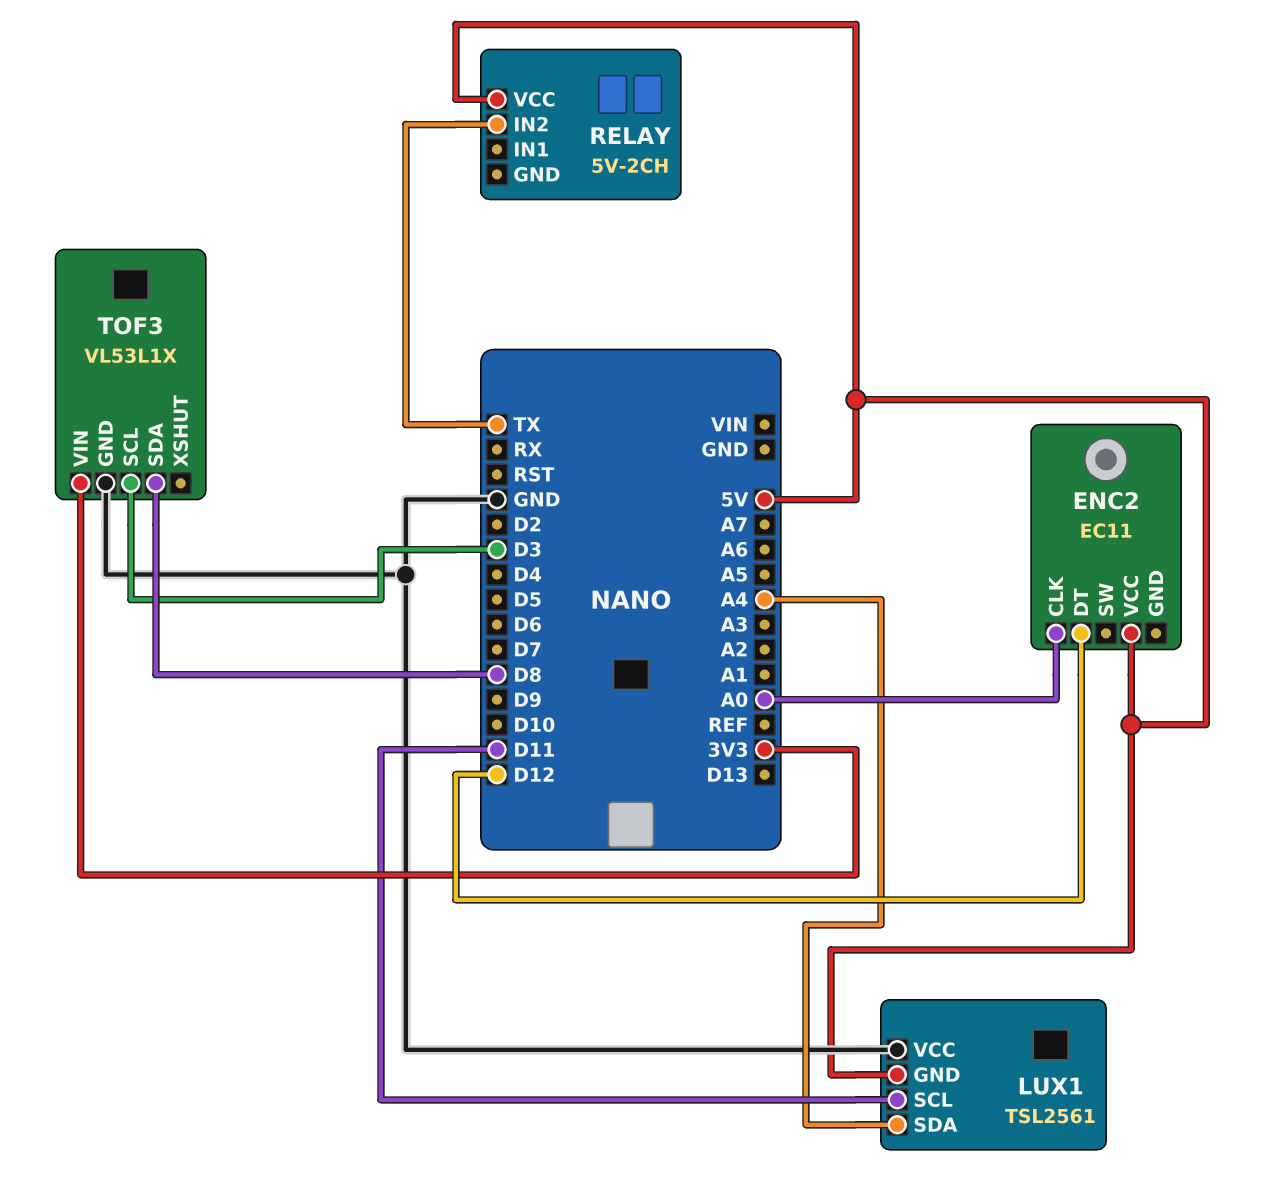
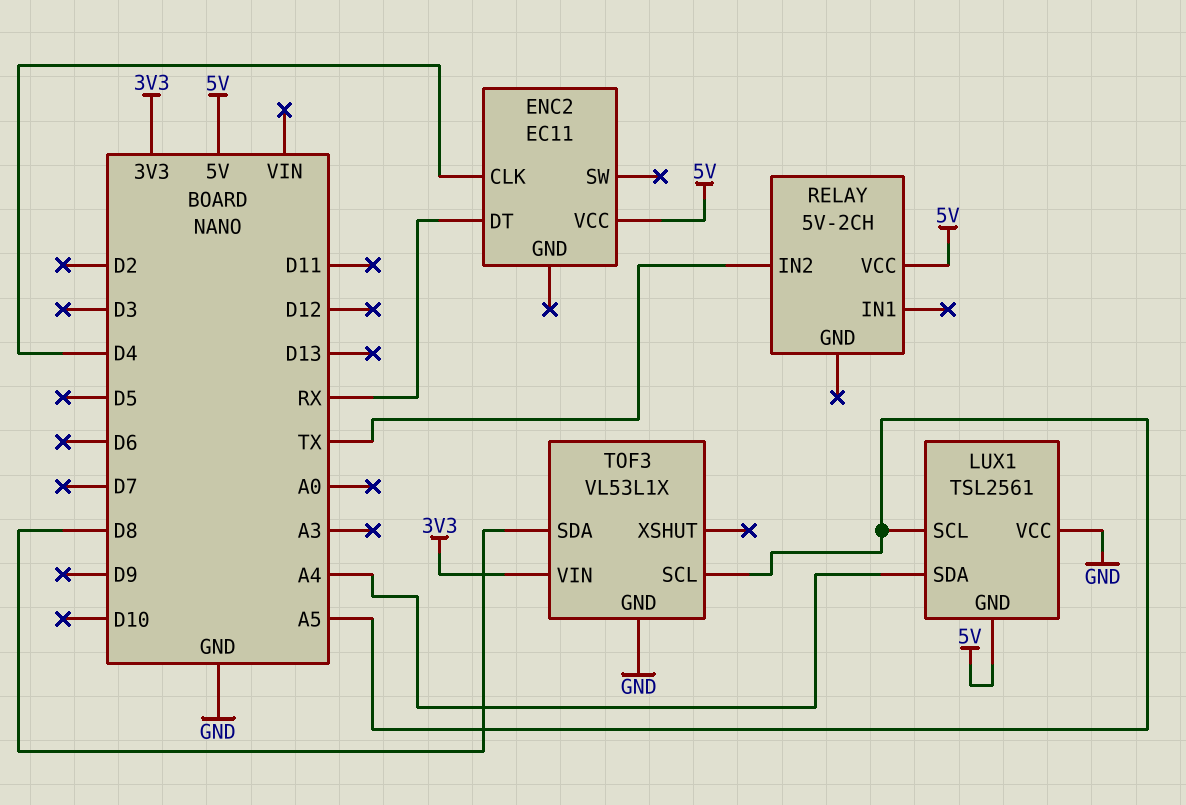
ENC2 pin CLK: A0 -> D4
ENC2 pin DT: D12 -> RX
LUX1 pin SCL: D11 -> A5
TOF3 pin SCL: D3 -> A5

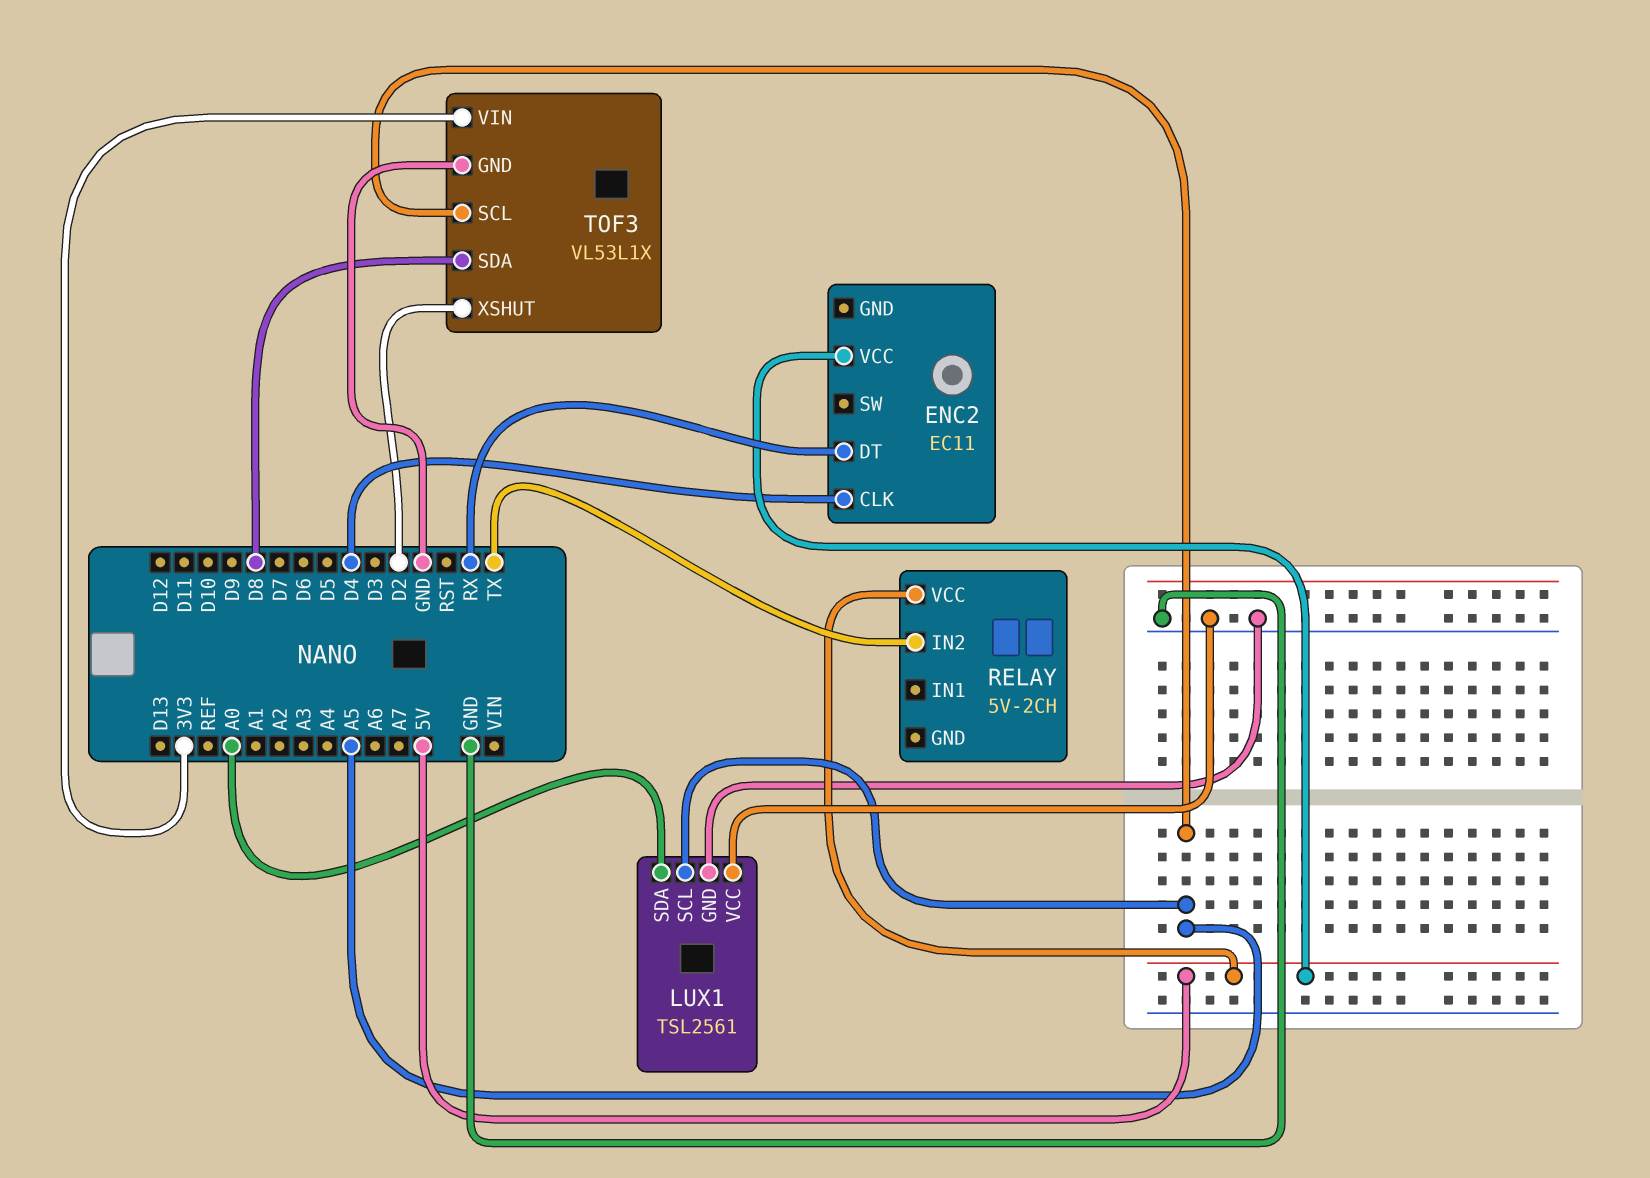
LUX1 pin GND: 5V -> GND
LUX1 pin SDA: A4 -> A0
TOF3 pin XSHUT: none -> D2

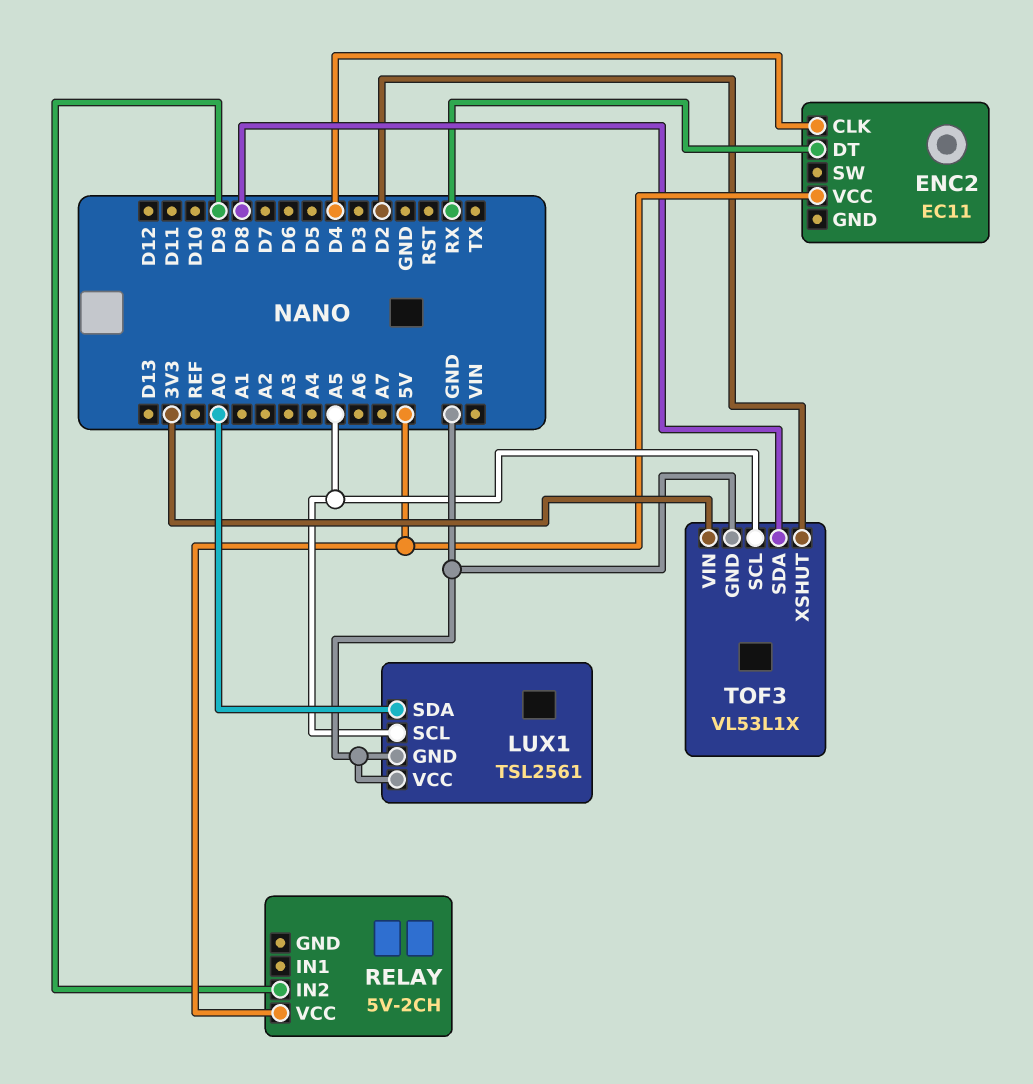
RELAY pin IN2: TX -> D9

